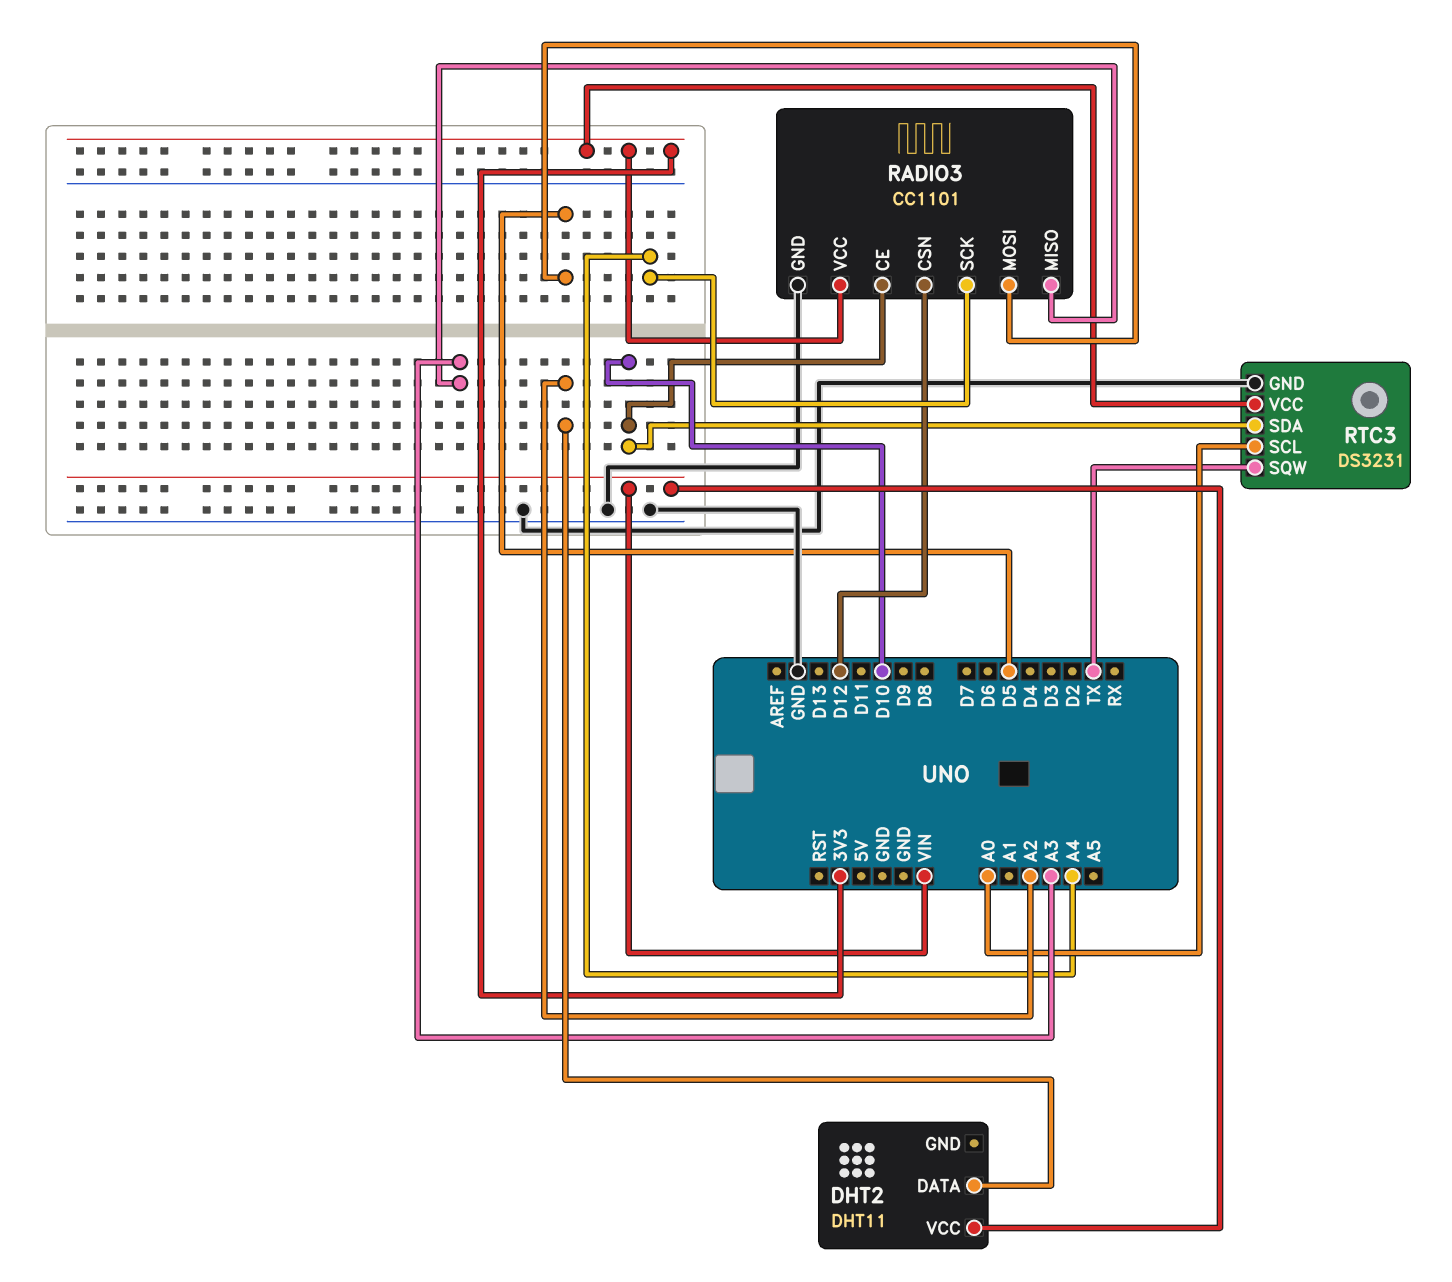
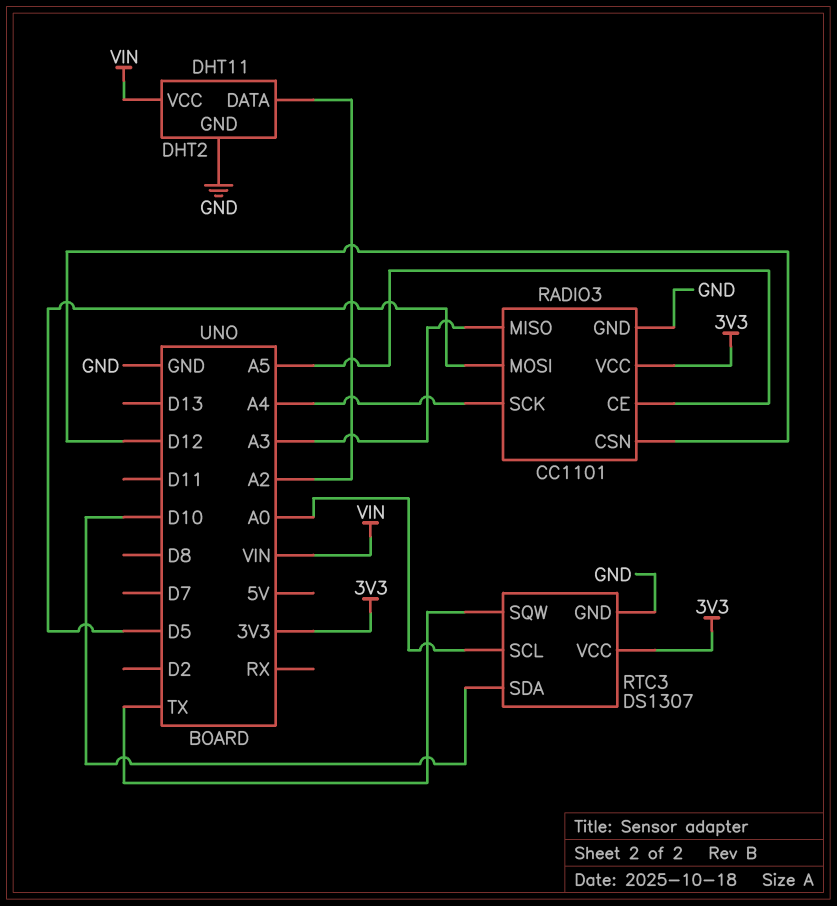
DHT2 pin GND: none -> GND
RADIO3 pin CE: D10 -> A5
RTC3: DS3231 -> DS1307

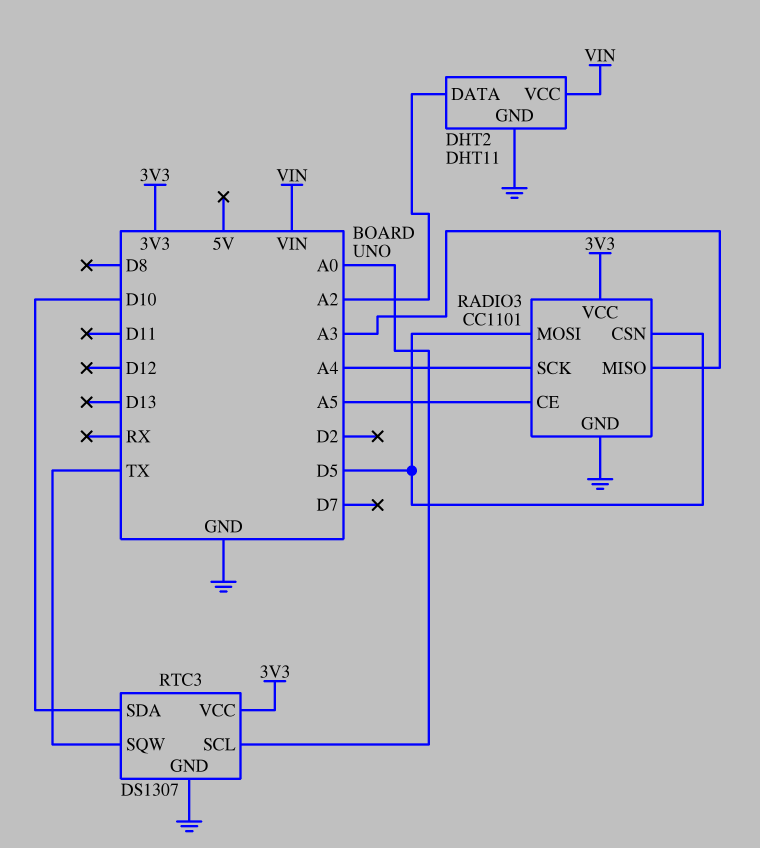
RADIO3 pin CSN: D12 -> D5

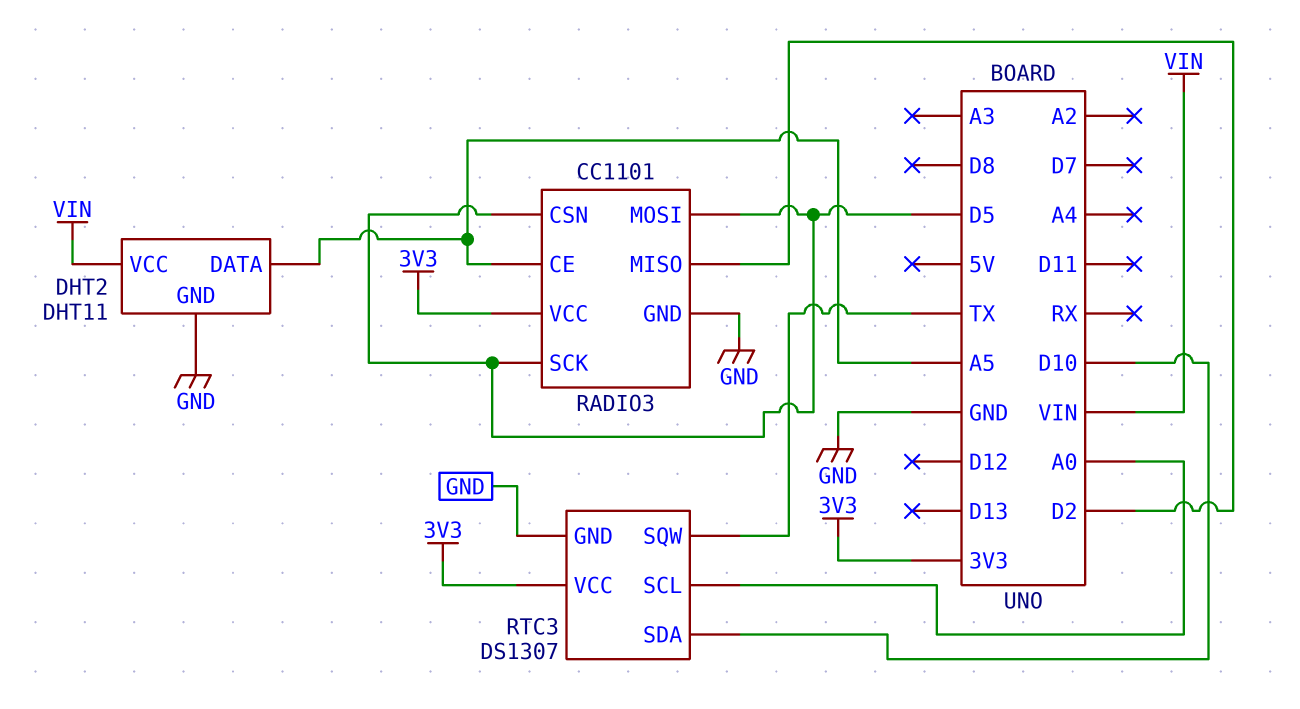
DHT2 pin DATA: A2 -> A5
RADIO3 pin MISO: A3 -> D2
RADIO3 pin SCK: A4 -> D5

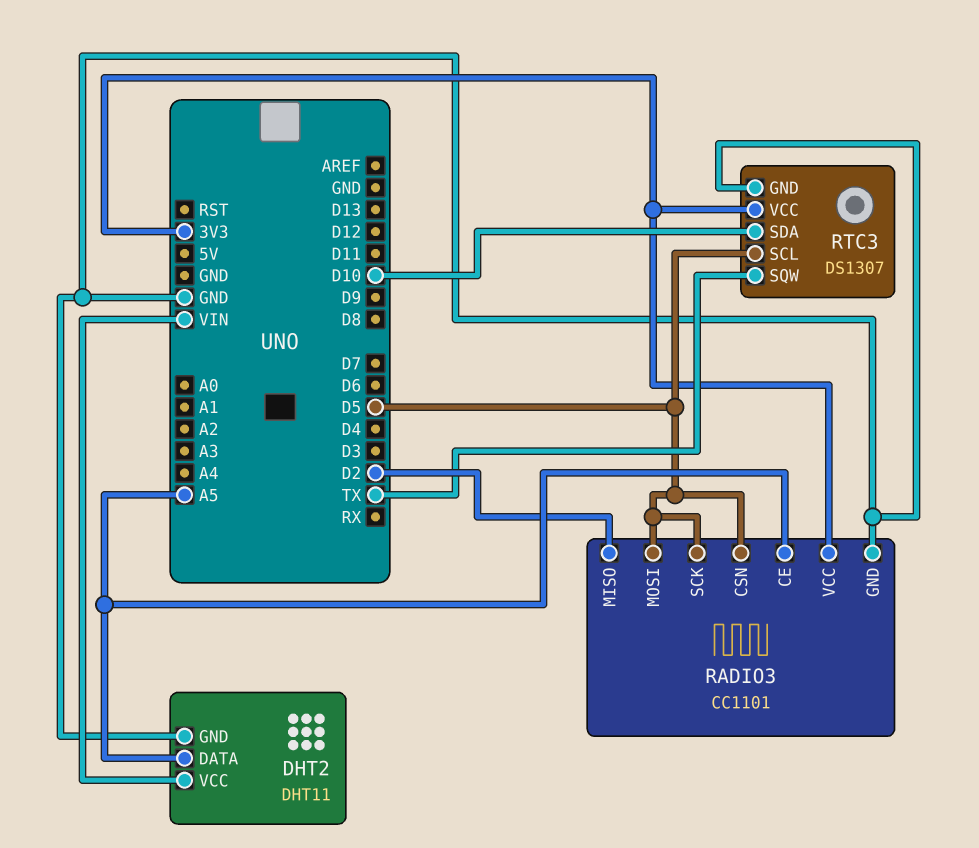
RTC3 pin SCL: A0 -> D5

